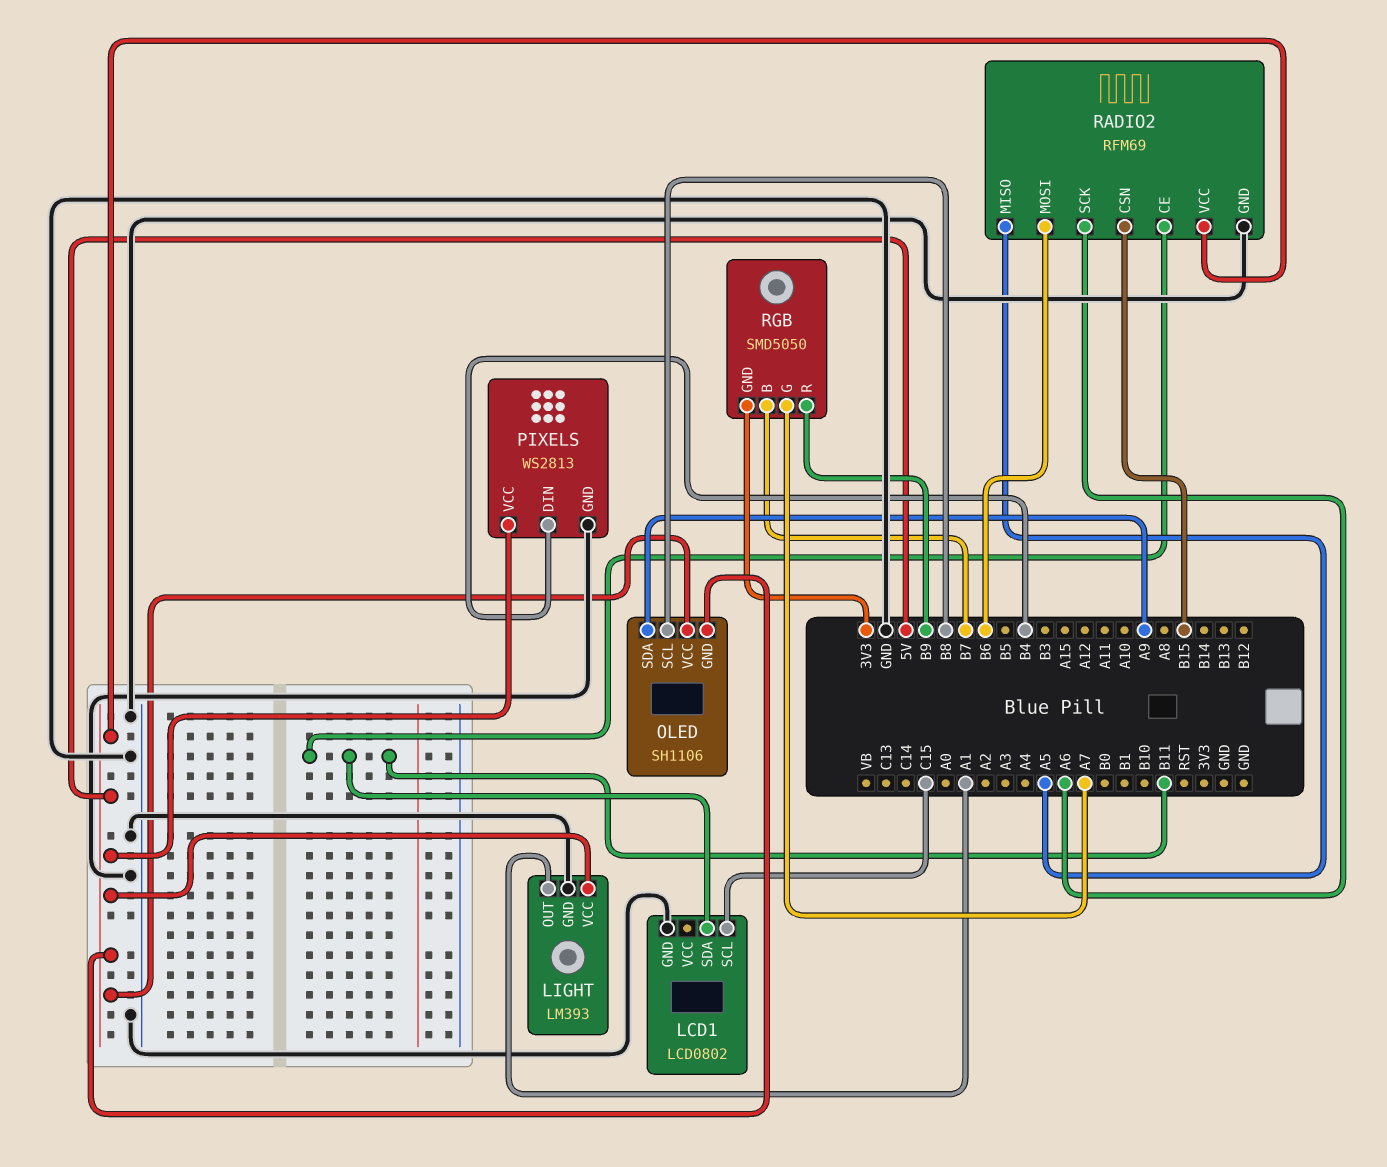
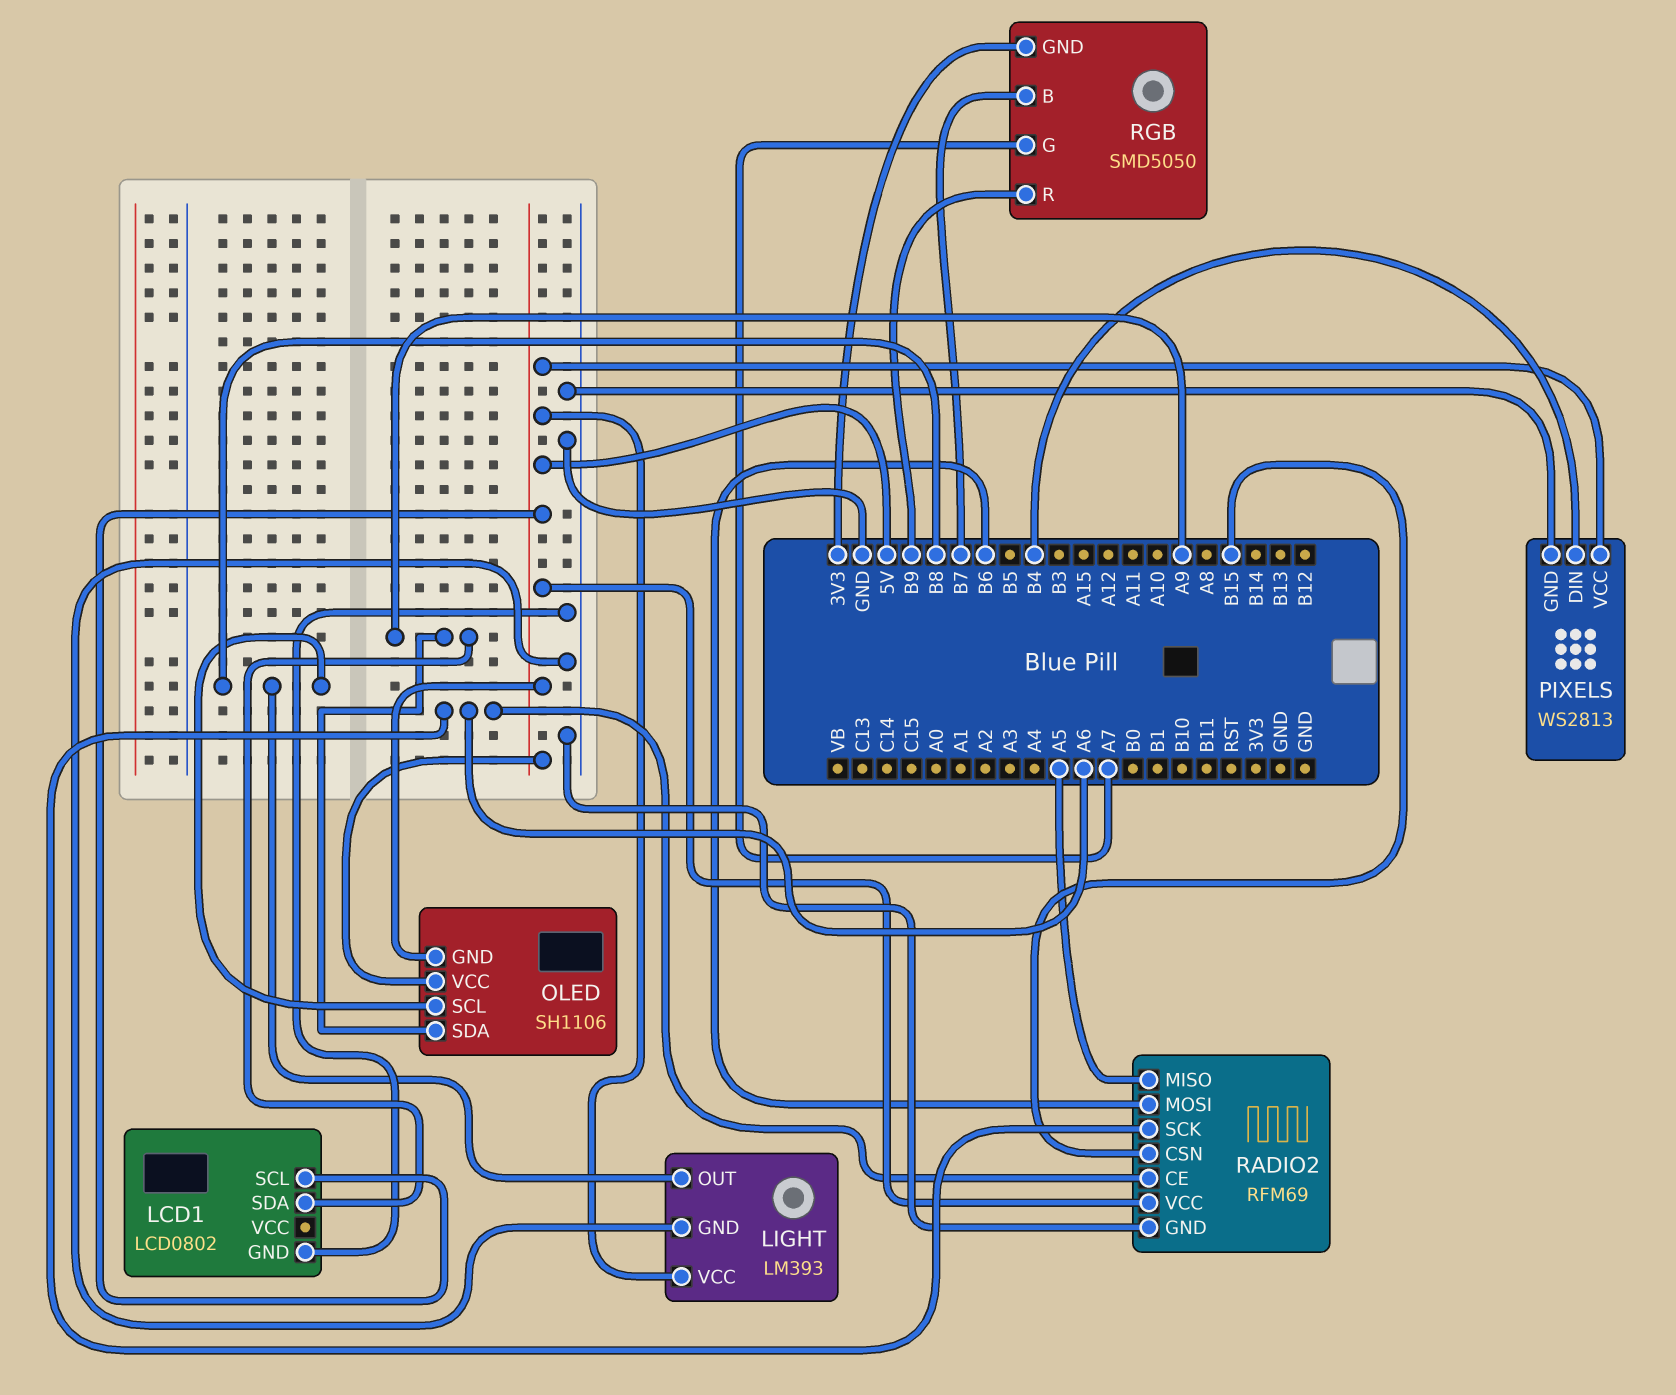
LCD1 pin SCL: C15 -> 5V
LCD1 pin SDA: B11 -> A9
LIGHT pin OUT: A1 -> B8
RADIO2 pin CE: B11 -> A6

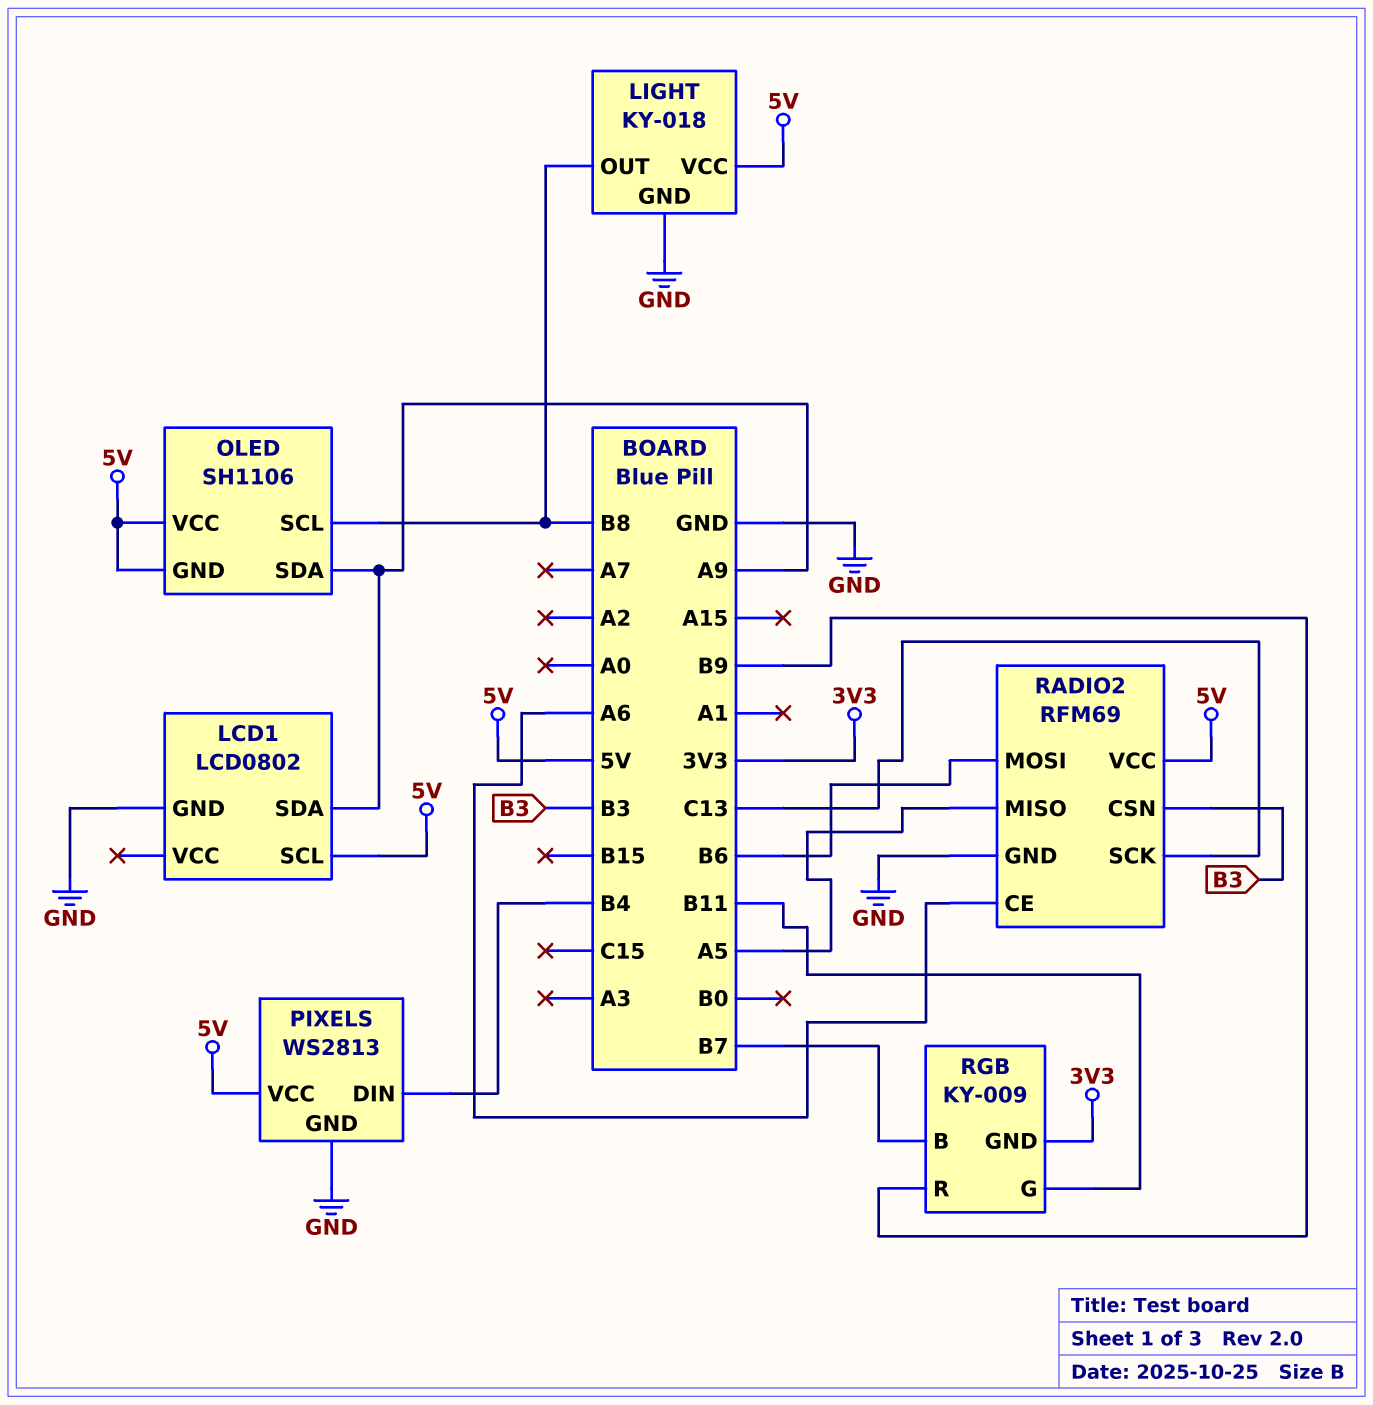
LIGHT: LM393 -> KY-018
RADIO2 pin CSN: B15 -> B3
RADIO2 pin SCK: A6 -> C13
RGB: SMD5050 -> KY-009
RGB pin G: A7 -> B11

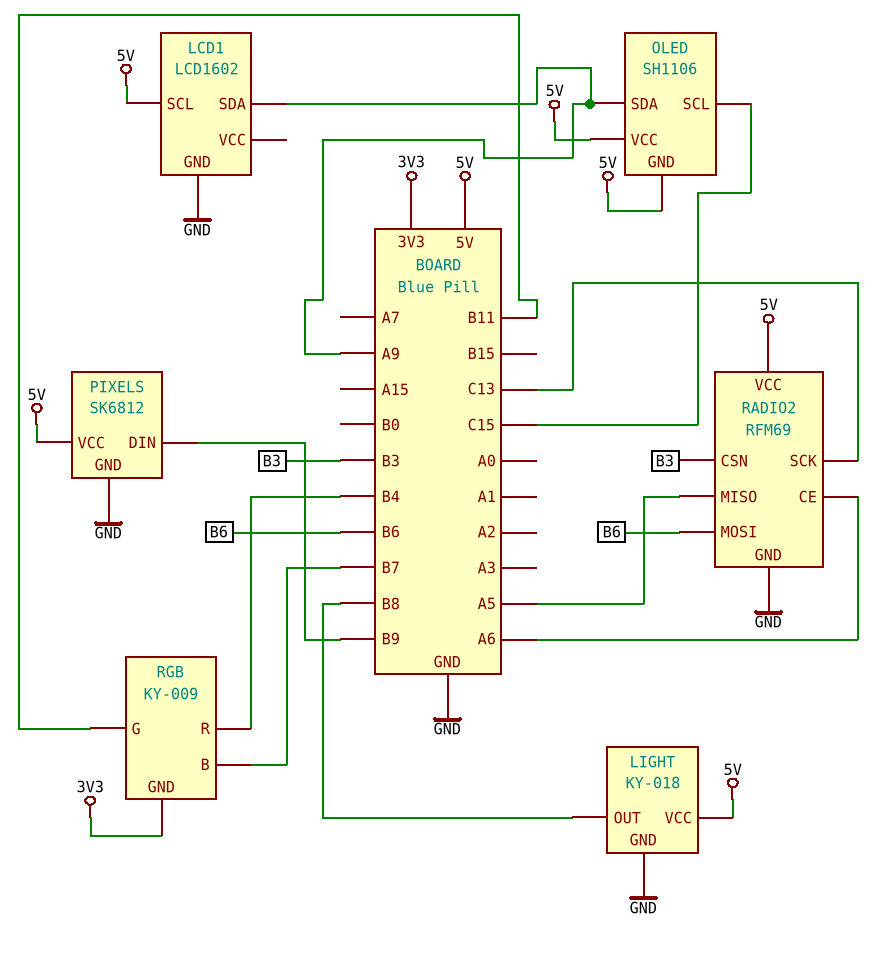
LCD1: LCD0802 -> LCD1602
OLED pin SCL: B8 -> C15
PIXELS: WS2813 -> SK6812
PIXELS pin DIN: B4 -> B9
RGB pin R: B9 -> B4

